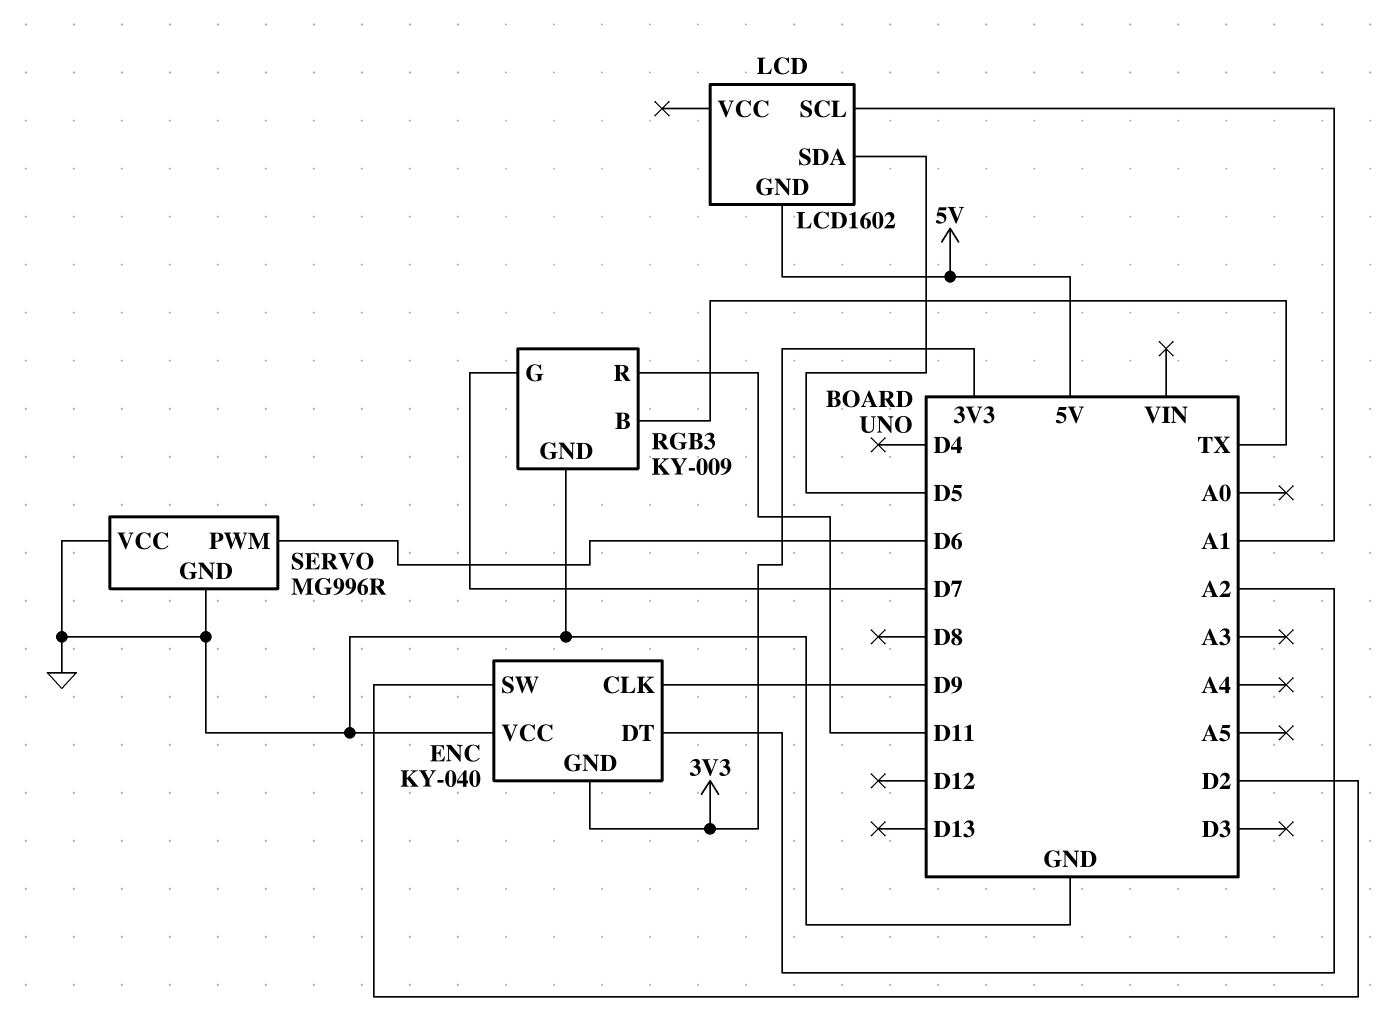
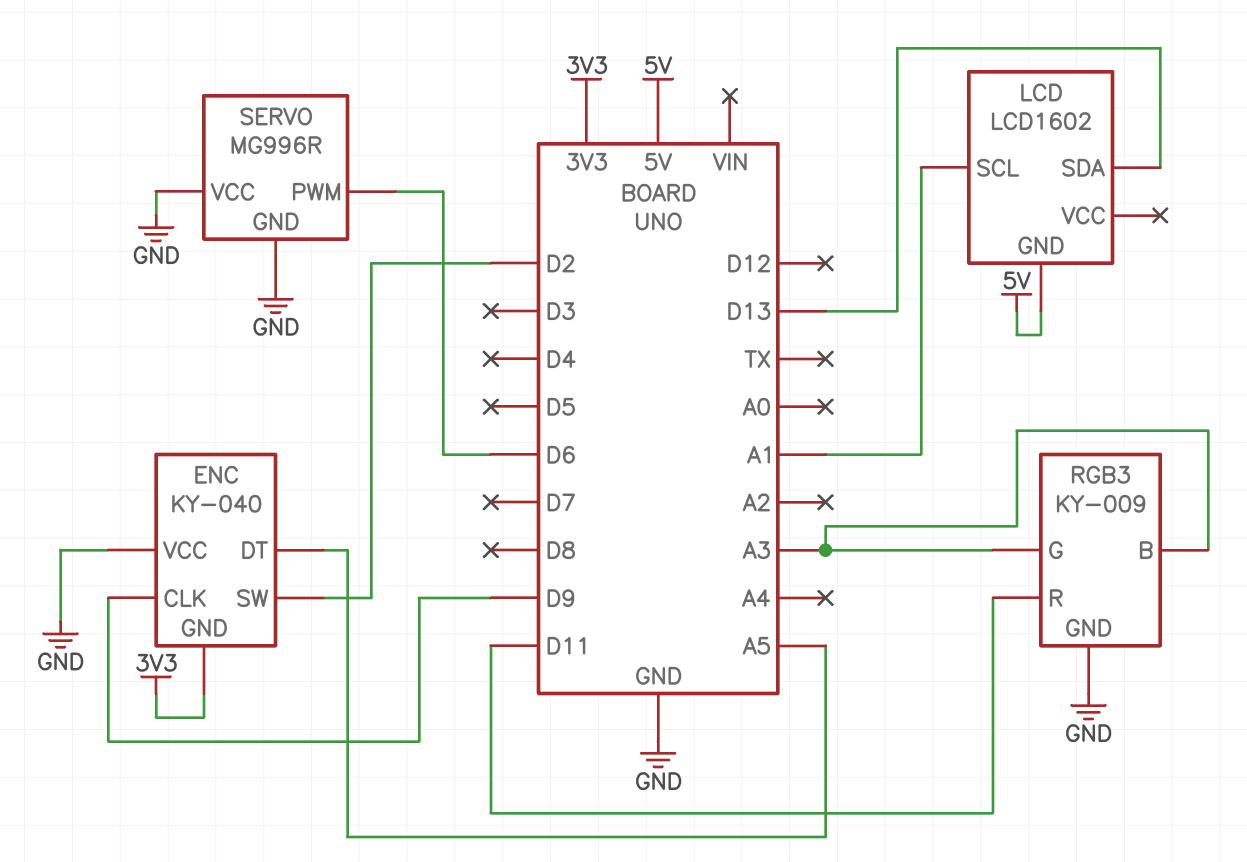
ENC pin DT: A2 -> A5
LCD pin SDA: D5 -> D13
RGB3 pin B: TX -> A3
RGB3 pin G: D7 -> A3

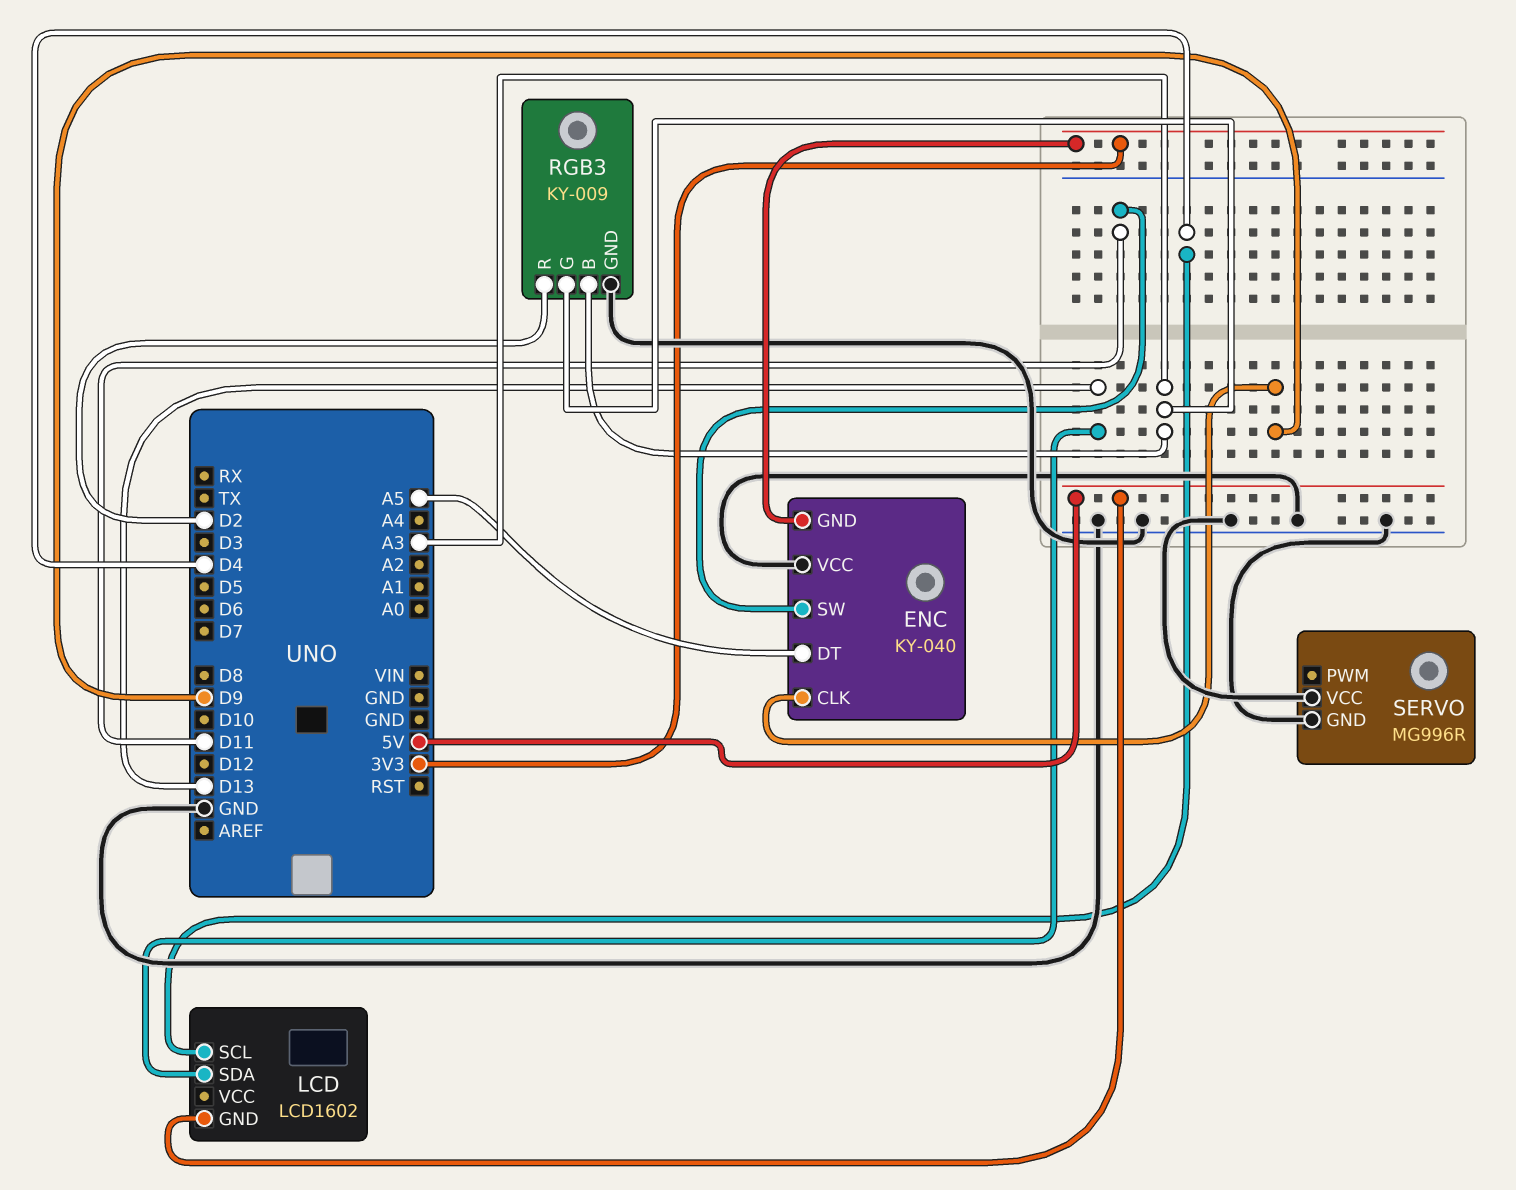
ENC pin SW: D2 -> D11
LCD pin SCL: A1 -> D4
RGB3 pin R: D11 -> D2
SERVO pin PWM: D6 -> none

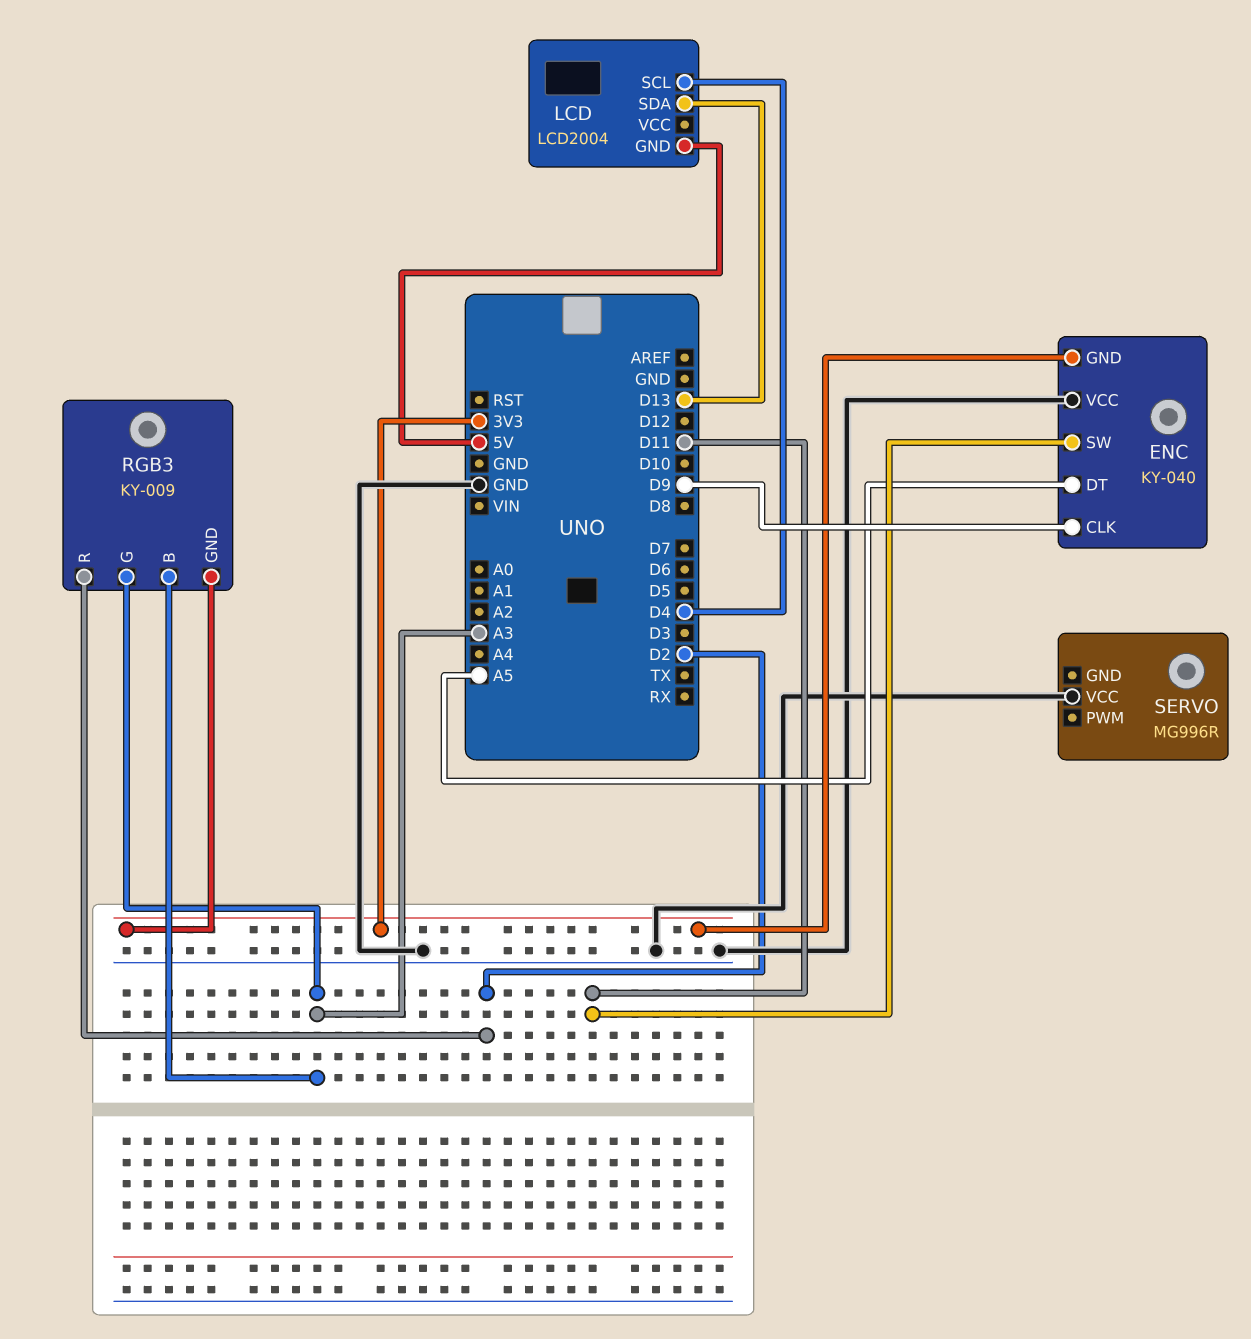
LCD: LCD1602 -> LCD2004
RGB3 pin GND: GND -> 3V3
SERVO pin GND: GND -> none

